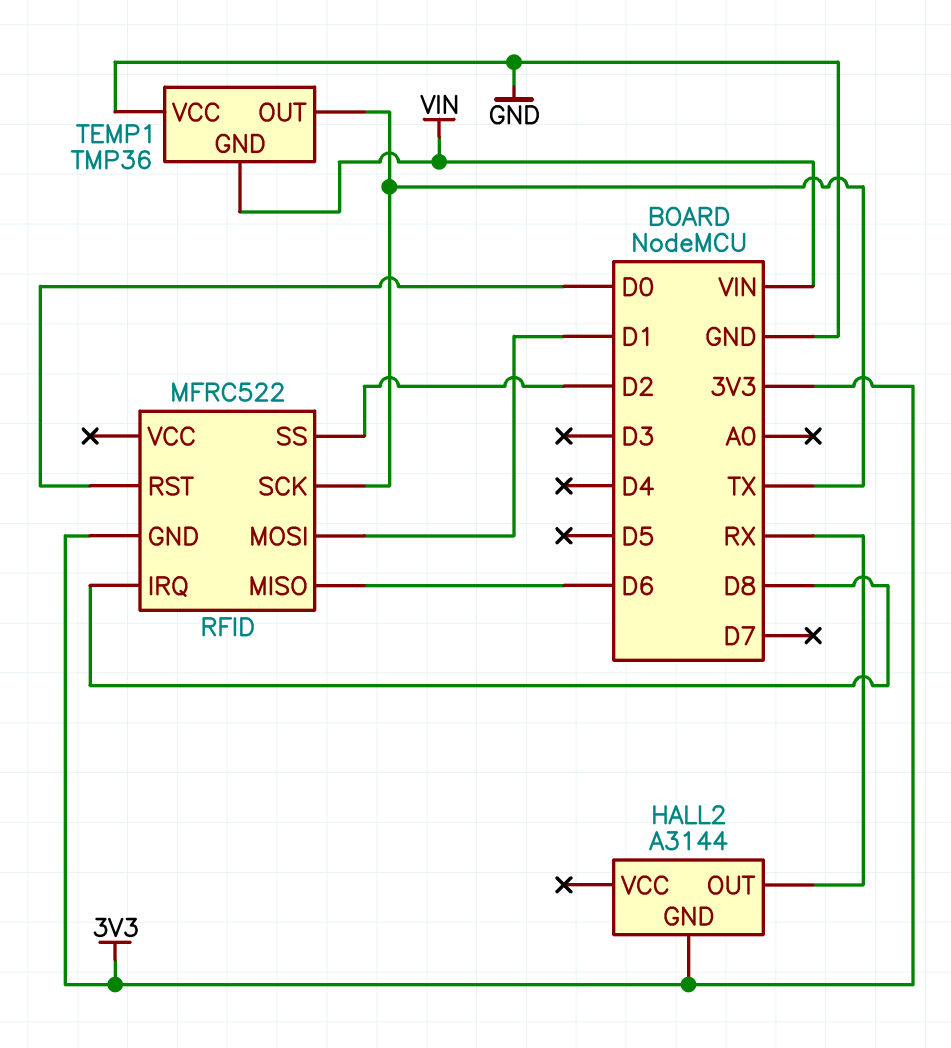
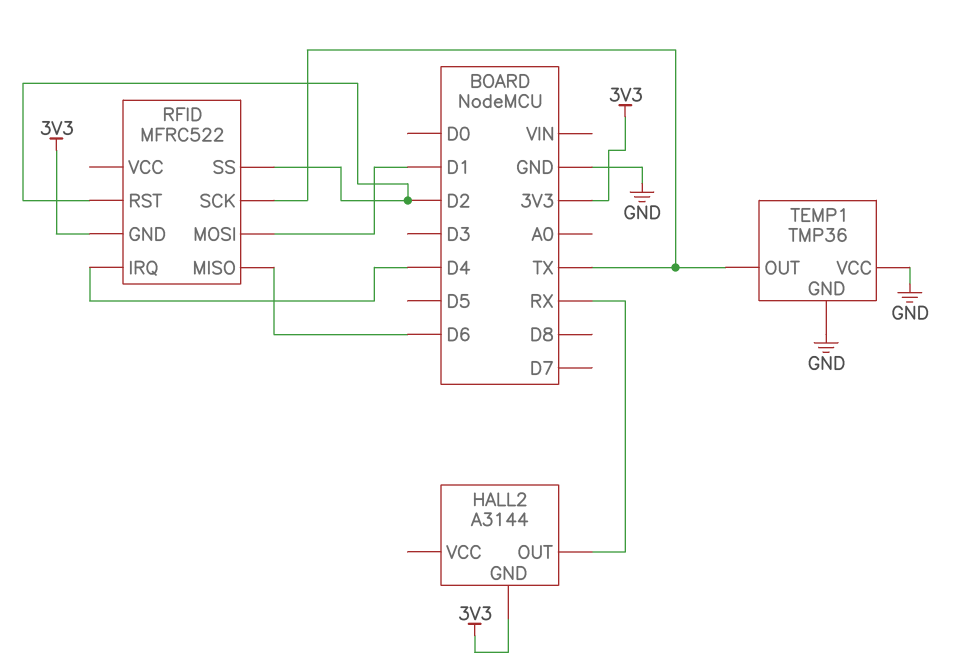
RFID pin IRQ: D8 -> D4
RFID pin RST: D0 -> D2
TEMP1 pin GND: VIN -> GND

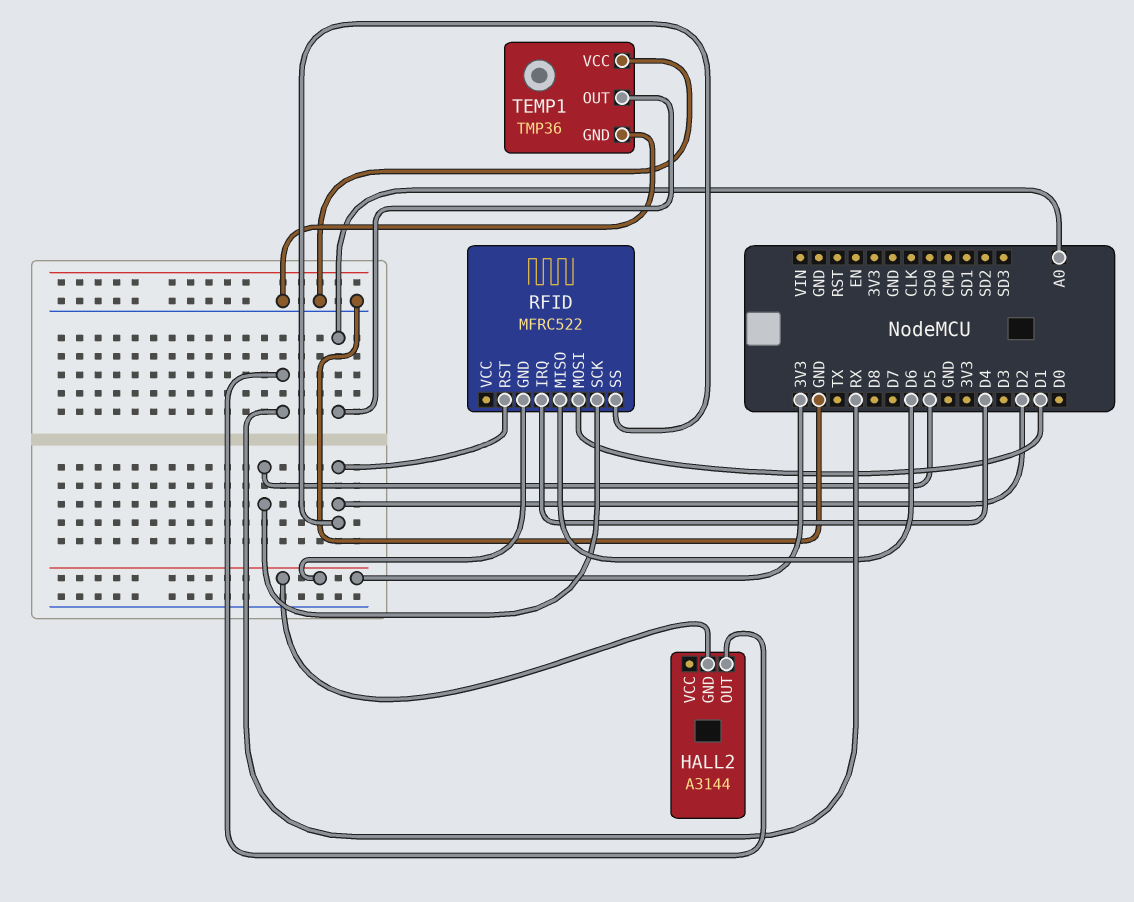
RFID pin SCK: TX -> D5
TEMP1 pin OUT: TX -> A0

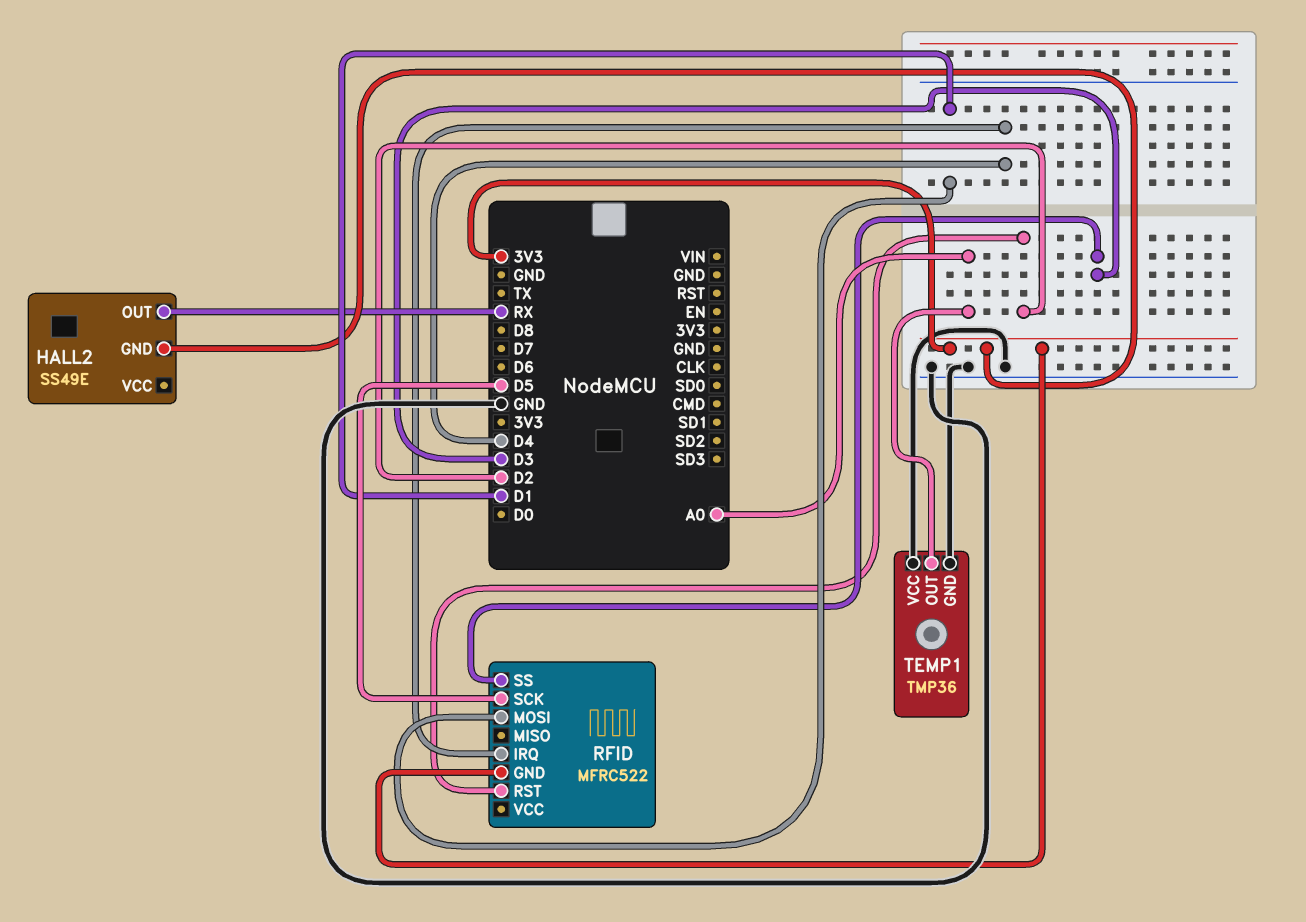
HALL2: A3144 -> SS49E
RFID pin MISO: D6 -> none
RFID pin SS: D2 -> D3

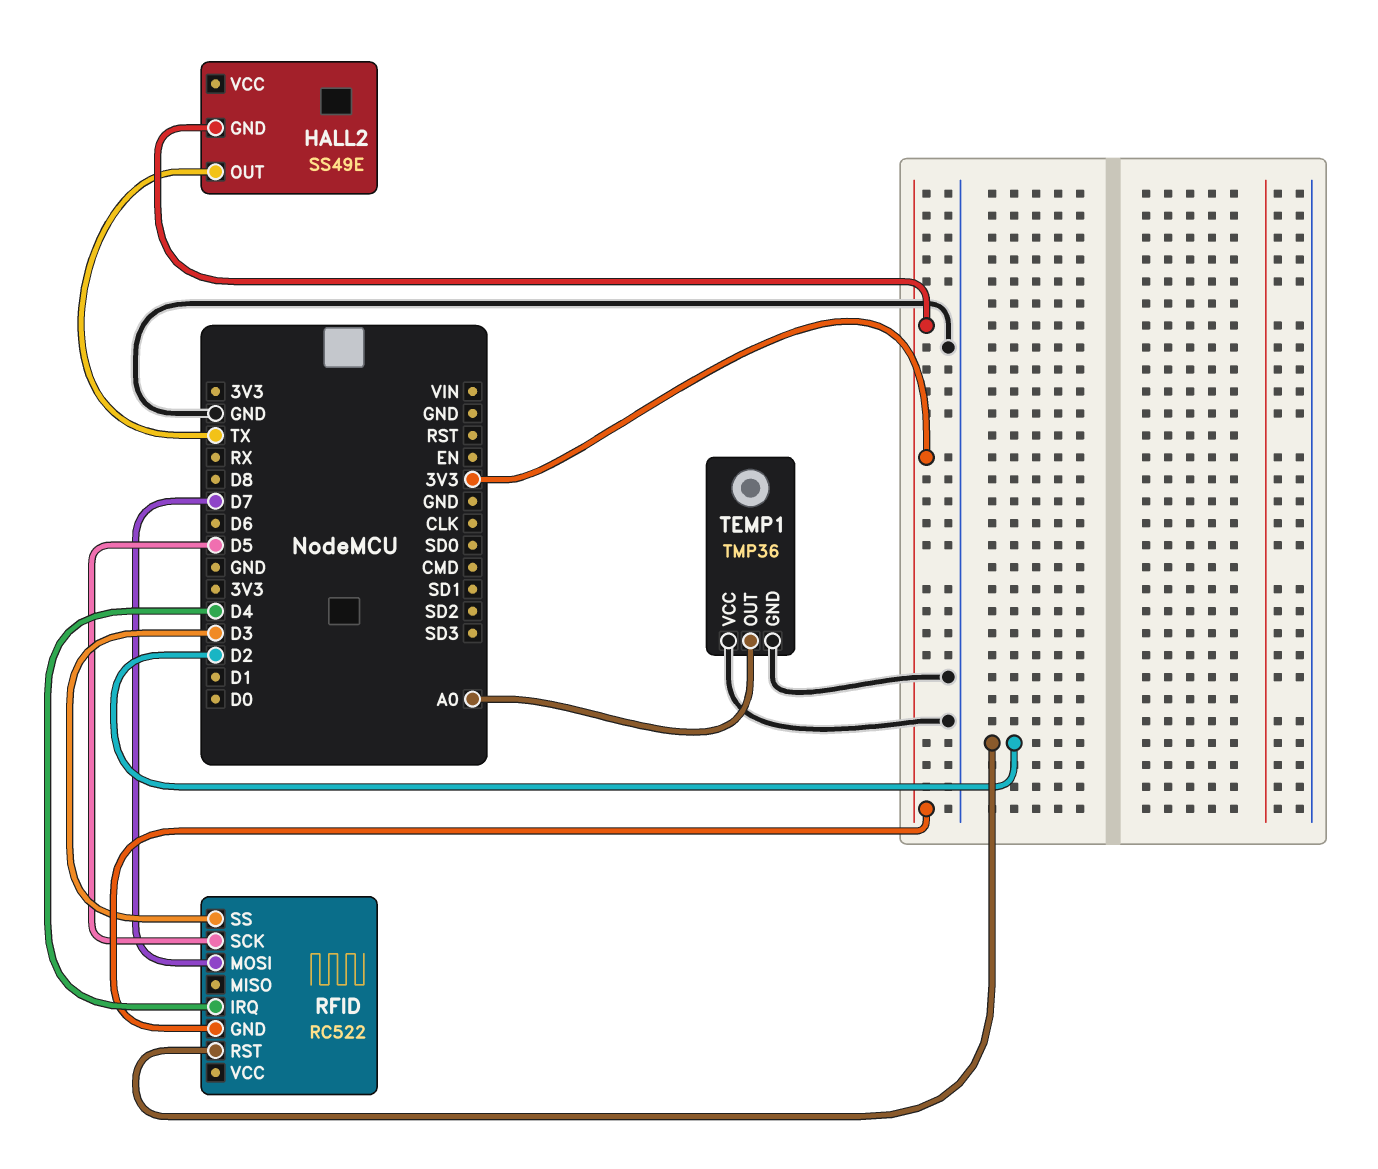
HALL2 pin OUT: RX -> TX
RFID: MFRC522 -> RC522
RFID pin MOSI: D1 -> D7

